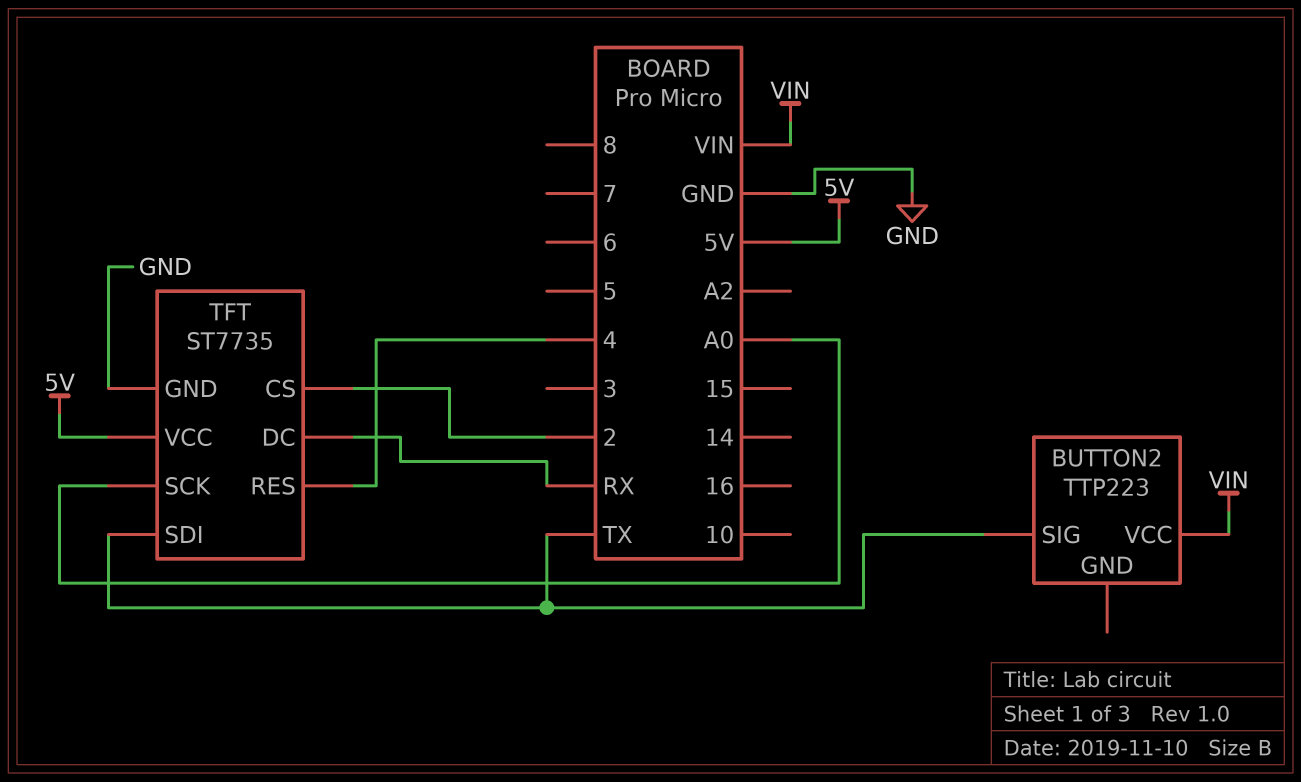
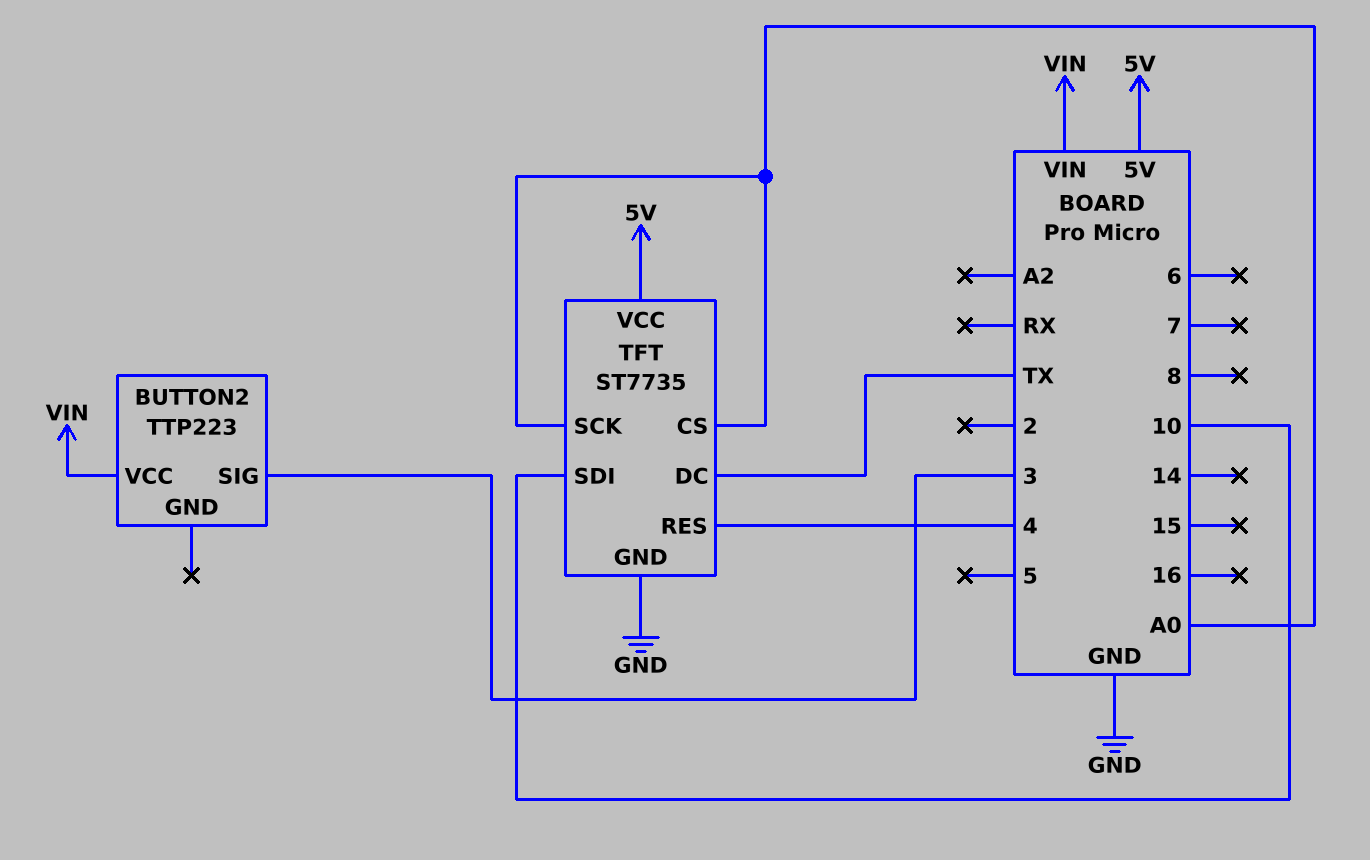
BUTTON2 pin SIG: TX -> 3
TFT pin CS: 2 -> A0
TFT pin DC: RX -> TX
TFT pin SDI: TX -> 10

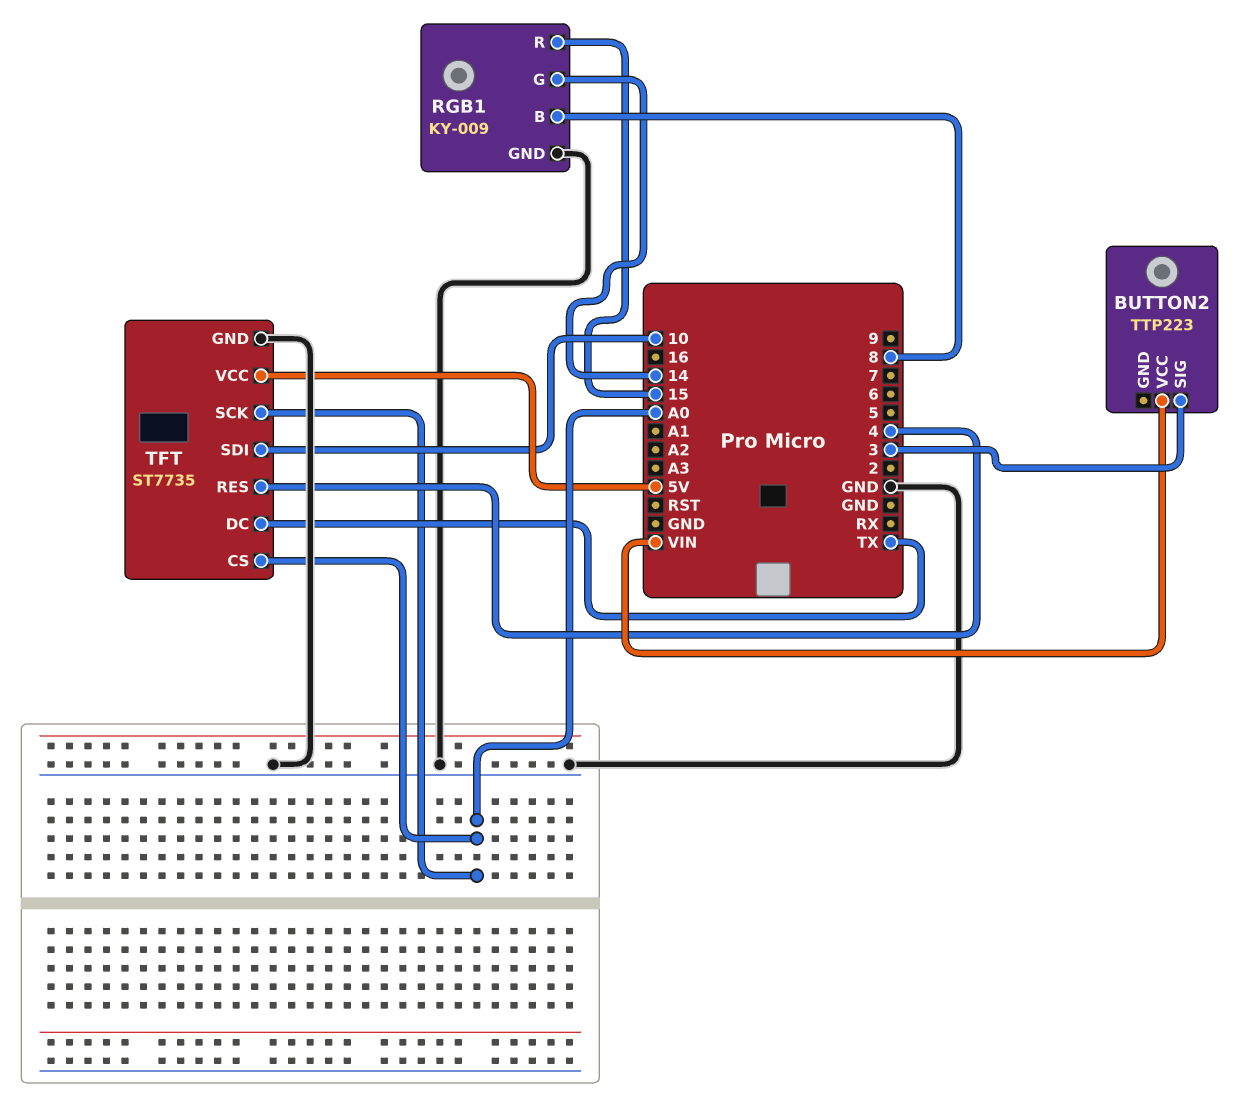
RGB1: none -> KY-009
RGB1 pin B: none -> 8
RGB1 pin G: none -> 14
RGB1 pin GND: none -> GND
RGB1 pin R: none -> 15

